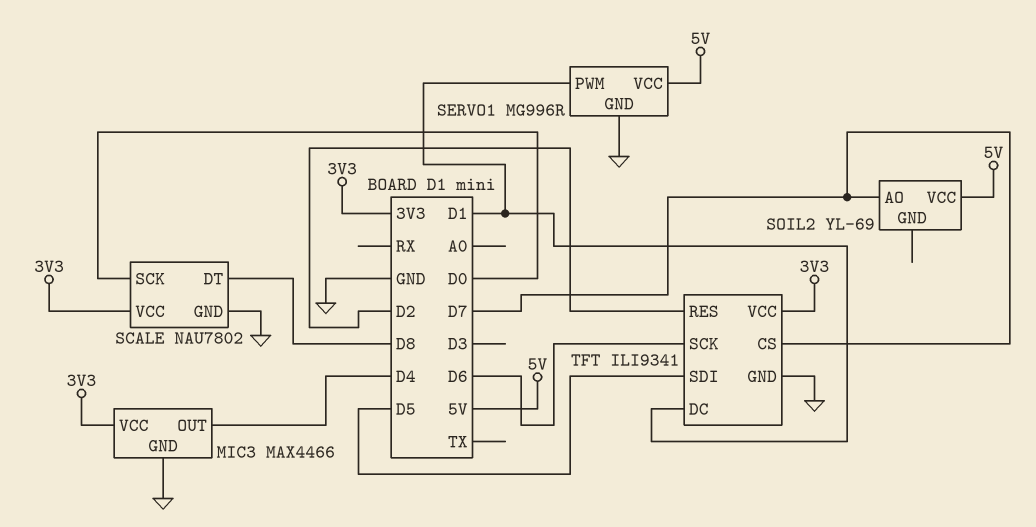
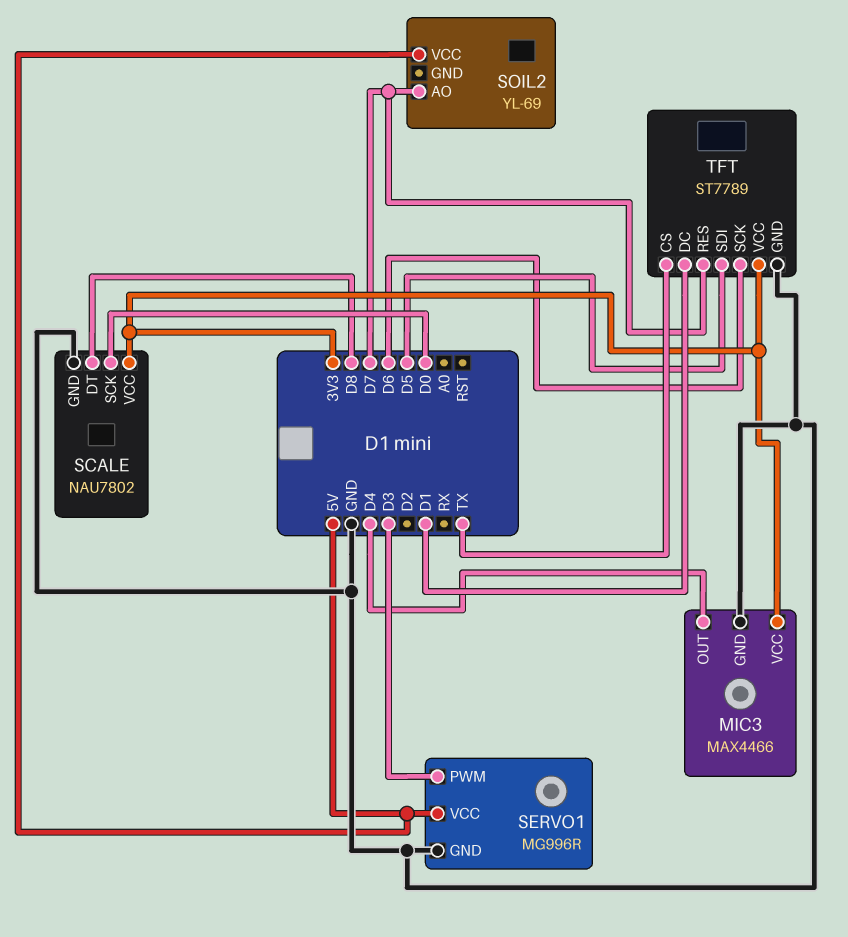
SERVO1 pin PWM: D1 -> D3
TFT: ILI9341 -> ST7789
TFT pin CS: D7 -> TX
TFT pin RES: D2 -> D7

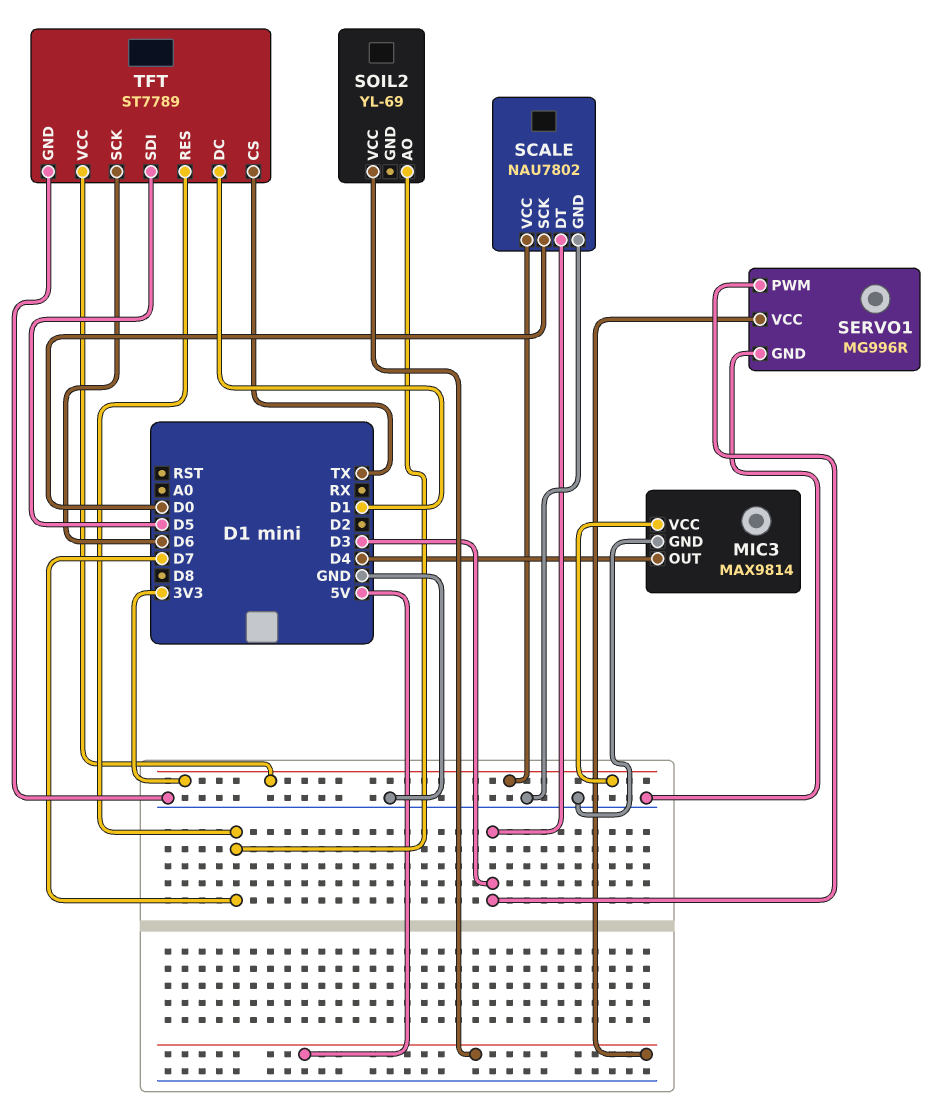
MIC3: MAX4466 -> MAX9814
SCALE pin DT: D8 -> D3

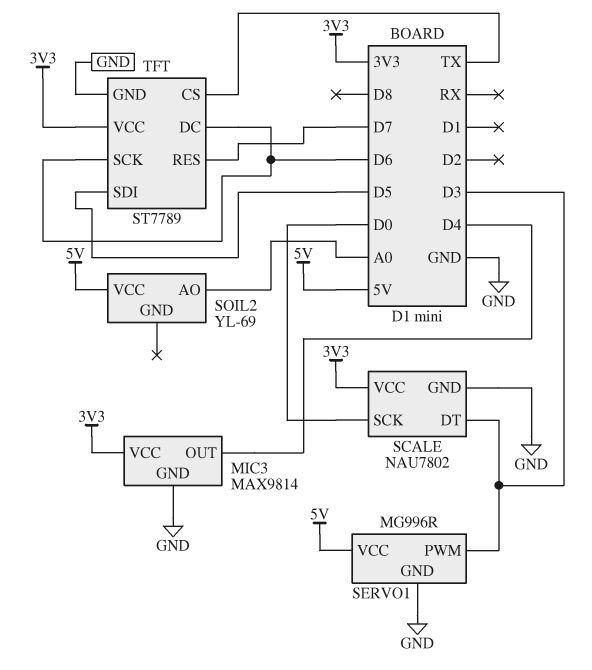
SOIL2 pin AO: D7 -> A0
TFT pin DC: D1 -> D6

